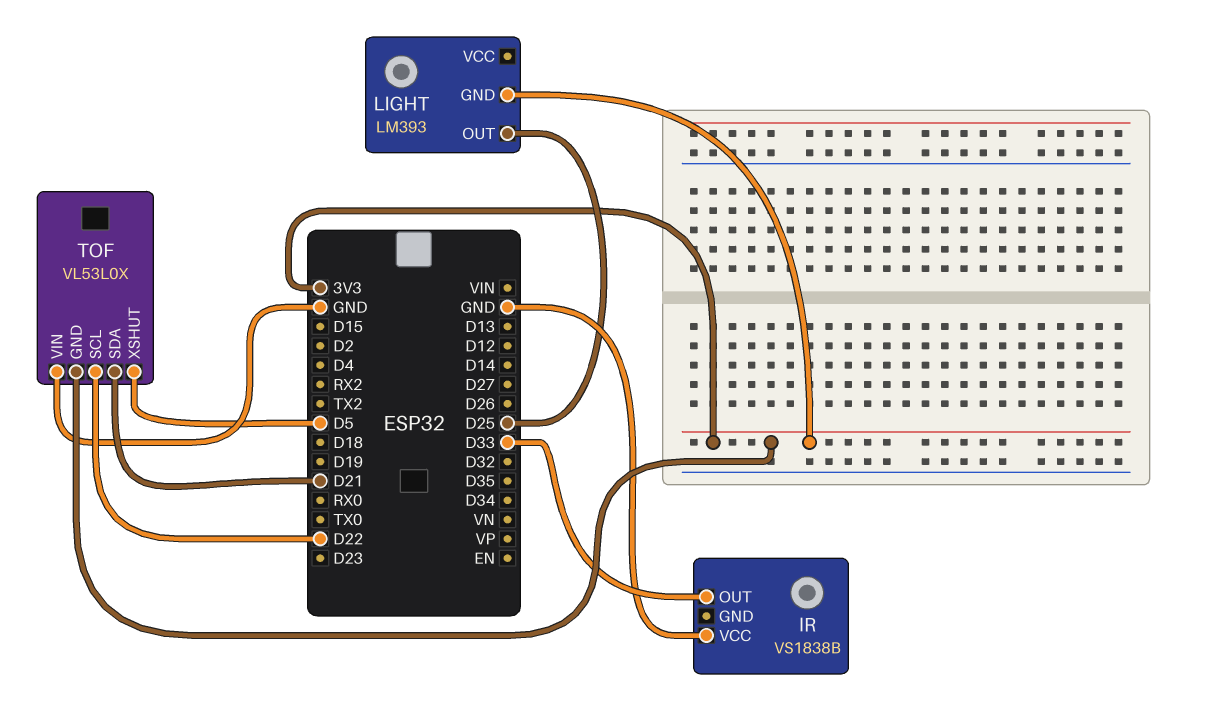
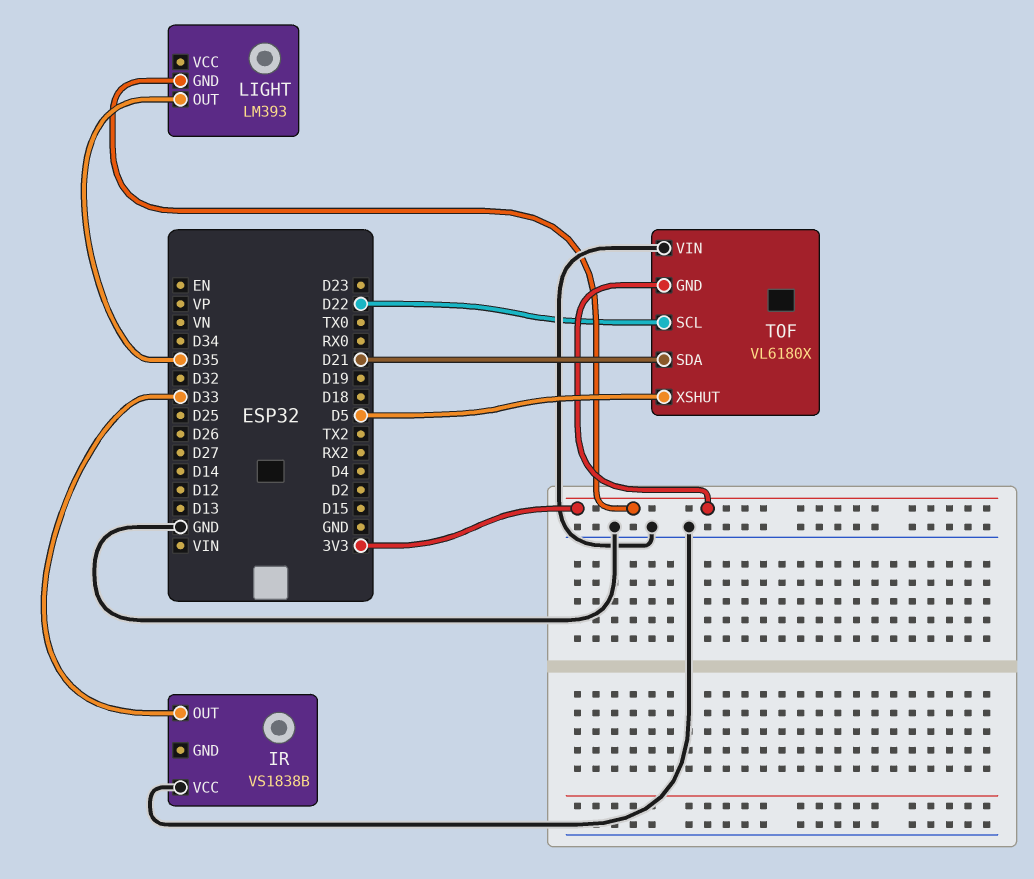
LIGHT pin OUT: D25 -> D35
TOF: VL53L0X -> VL6180X

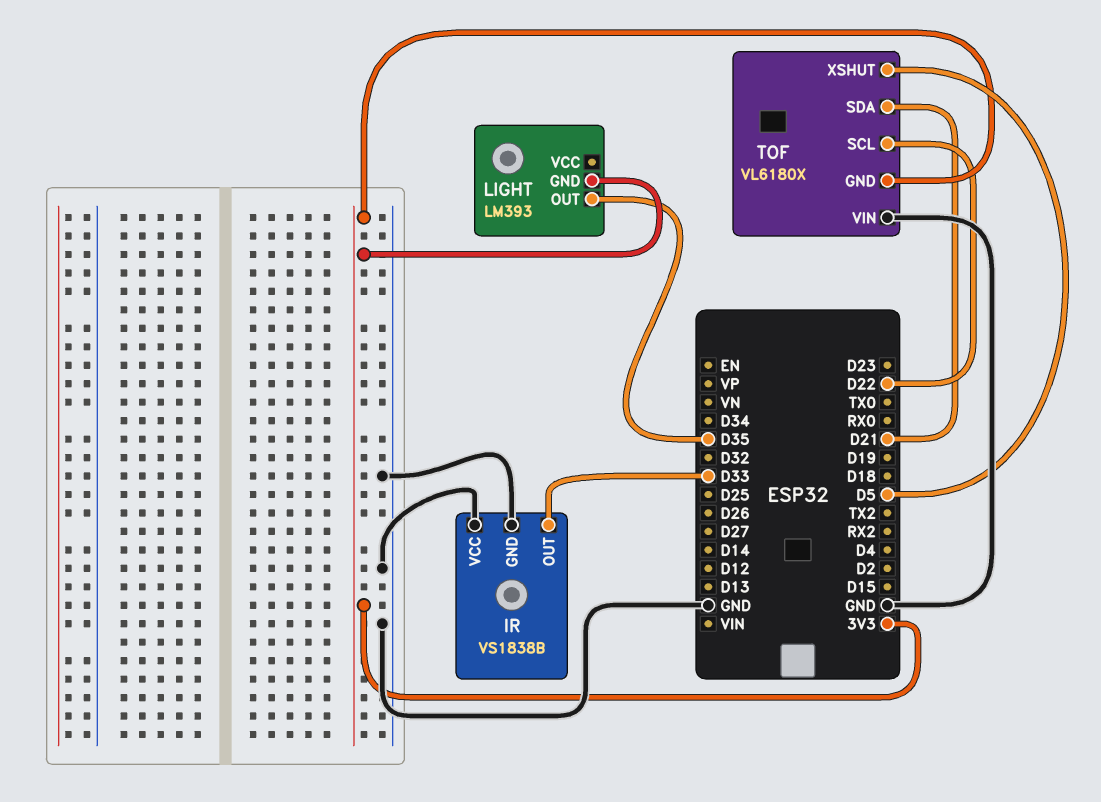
IR pin GND: none -> GND

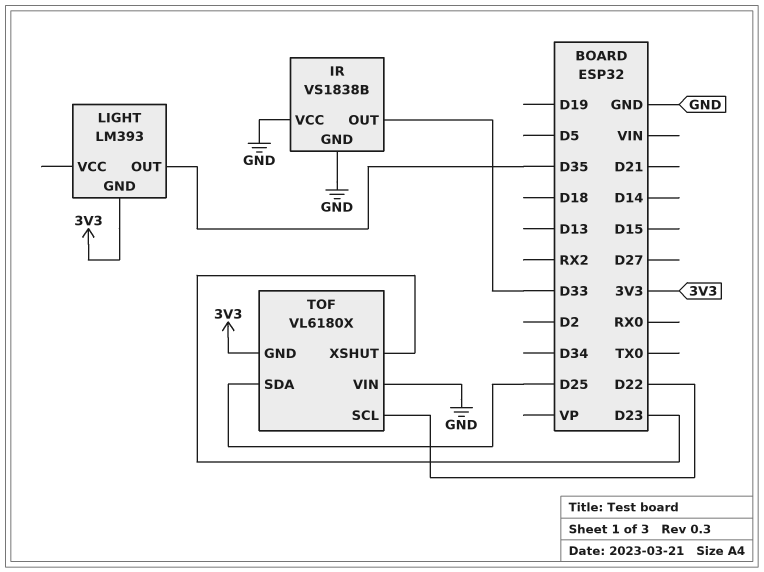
TOF pin SDA: D21 -> D25
TOF pin XSHUT: D5 -> D23

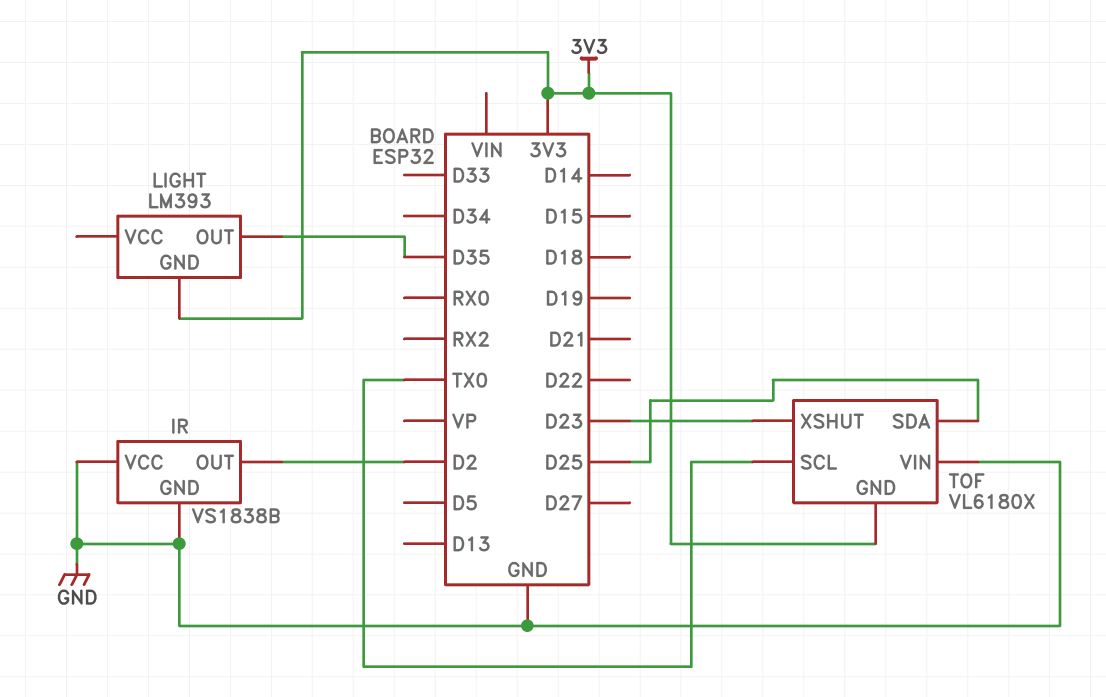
IR pin OUT: D33 -> D2
TOF pin SCL: D22 -> TX0

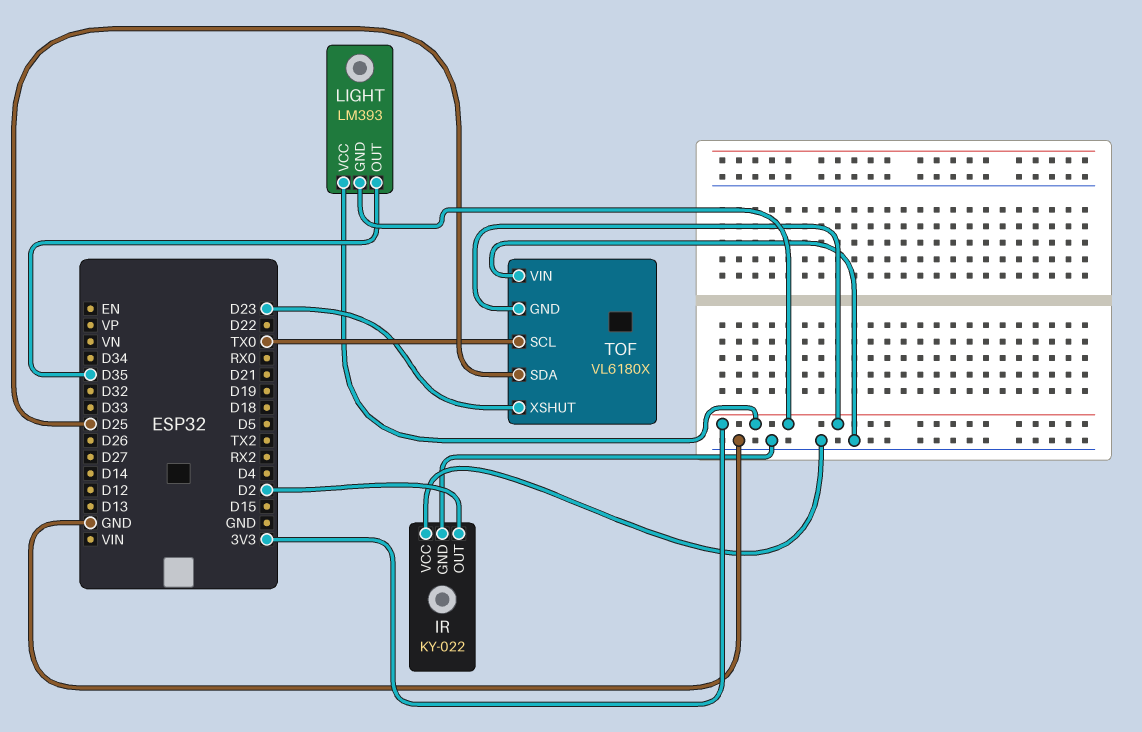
IR: VS1838B -> KY-022
LIGHT pin VCC: none -> 3V3

